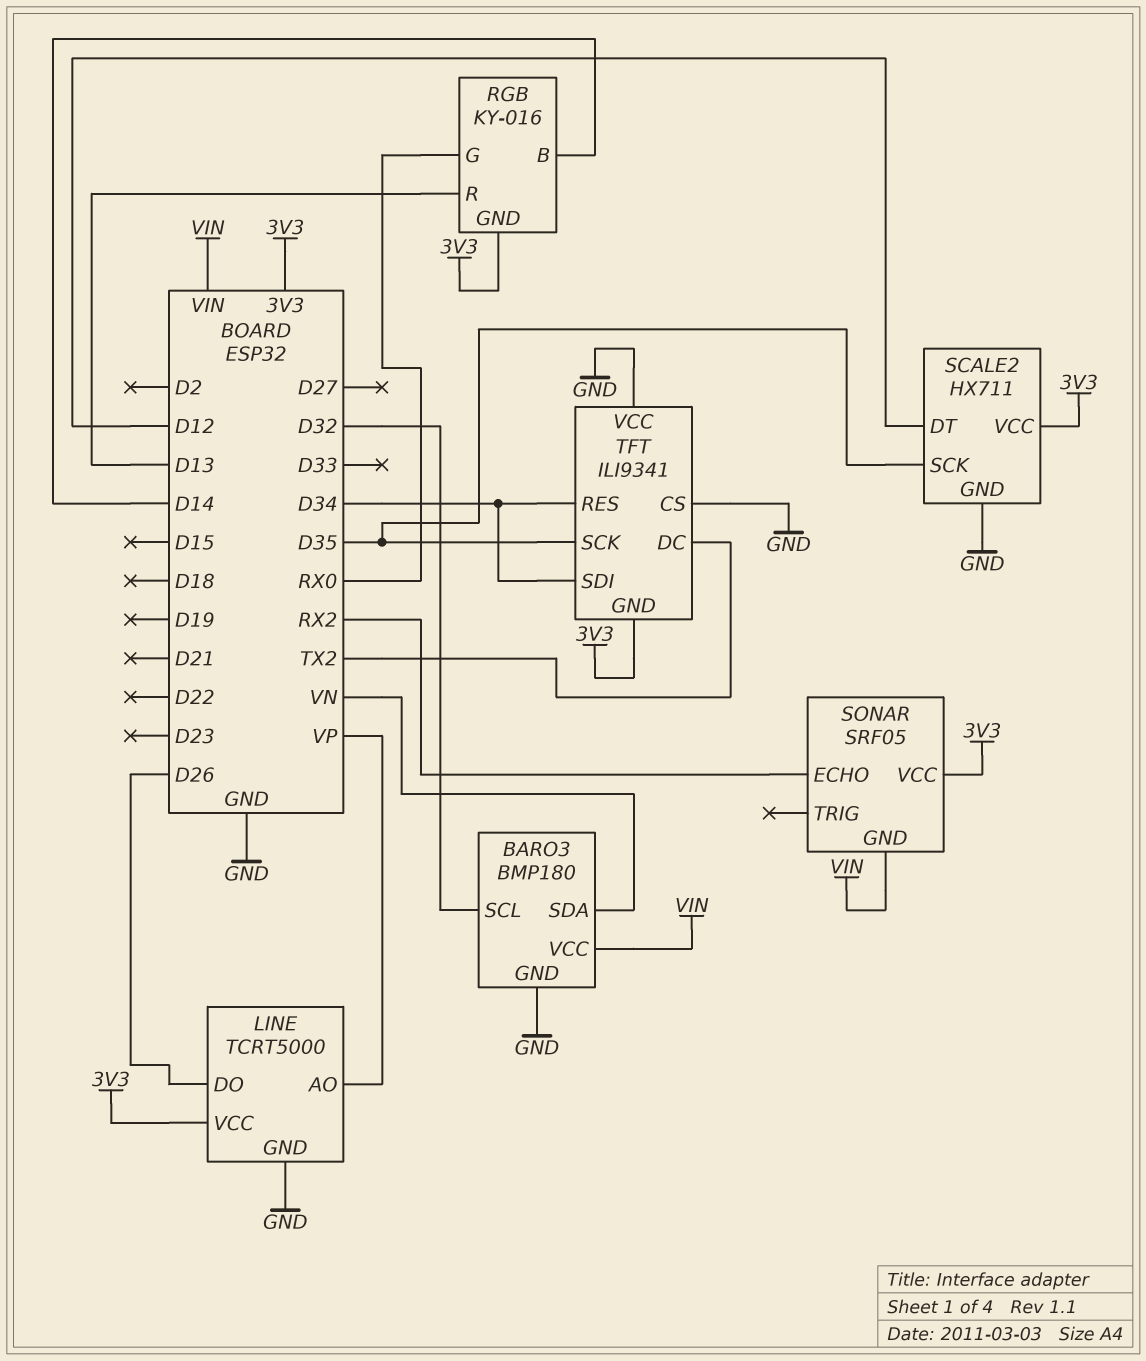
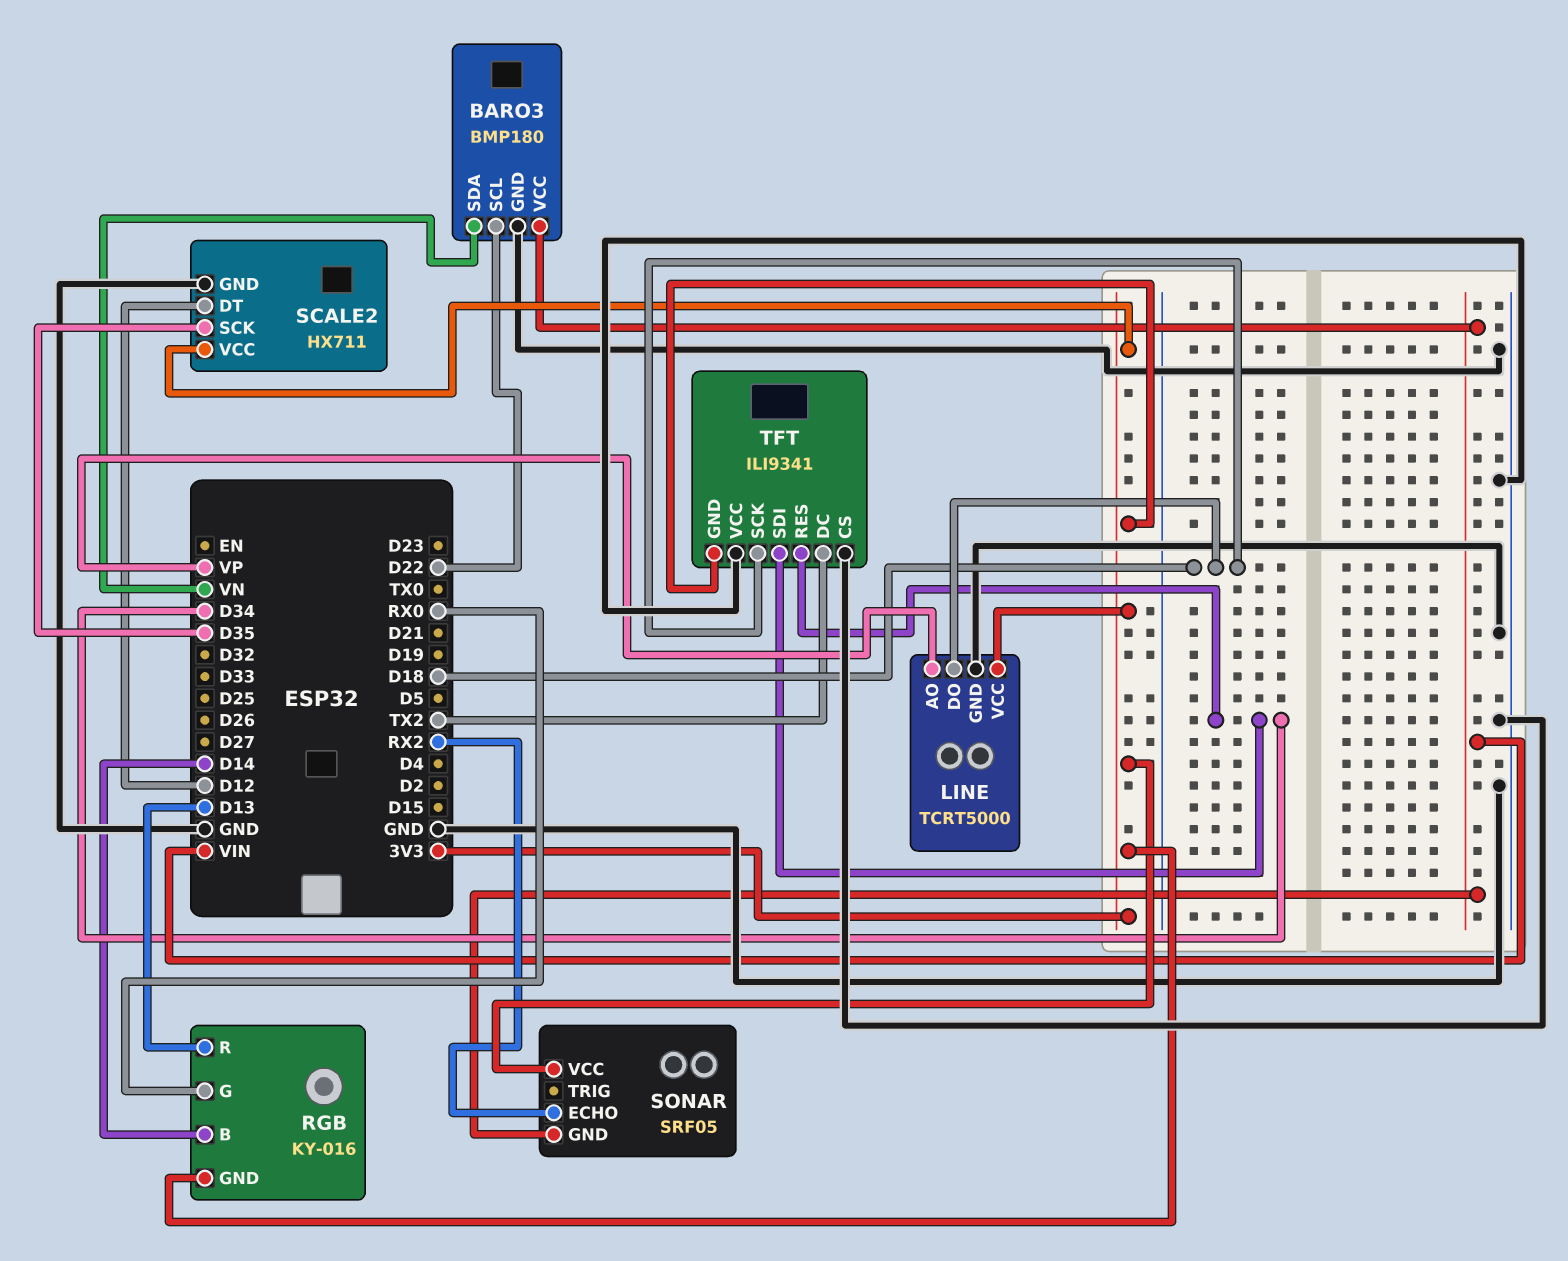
BARO3 pin SCL: D32 -> D22
LINE pin DO: D26 -> D18
TFT pin SCK: D35 -> D18

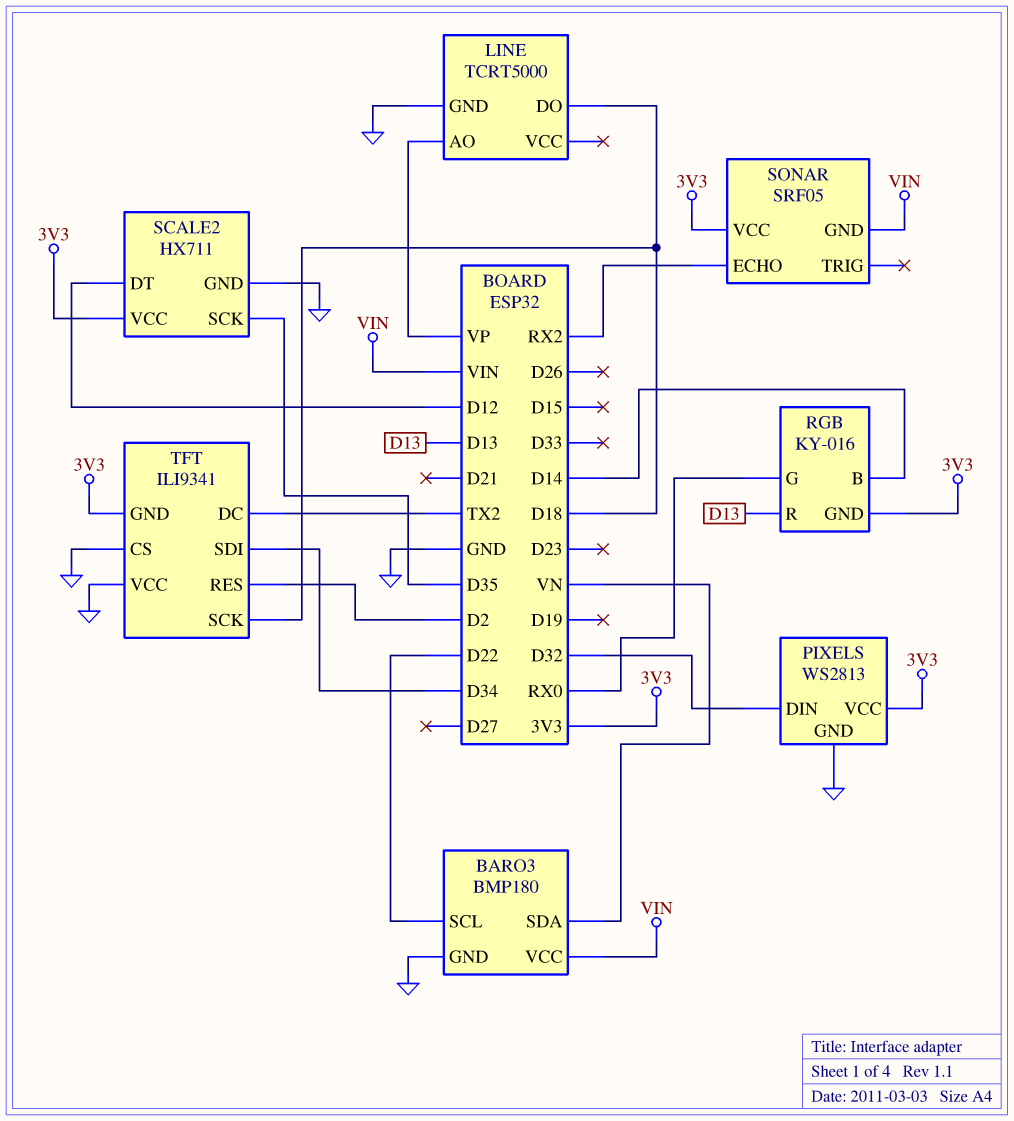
LINE pin VCC: 3V3 -> none
PIXELS: none -> WS2813
PIXELS pin DIN: none -> D32
PIXELS pin GND: none -> GND
PIXELS pin VCC: none -> 3V3
TFT pin RES: D34 -> D2

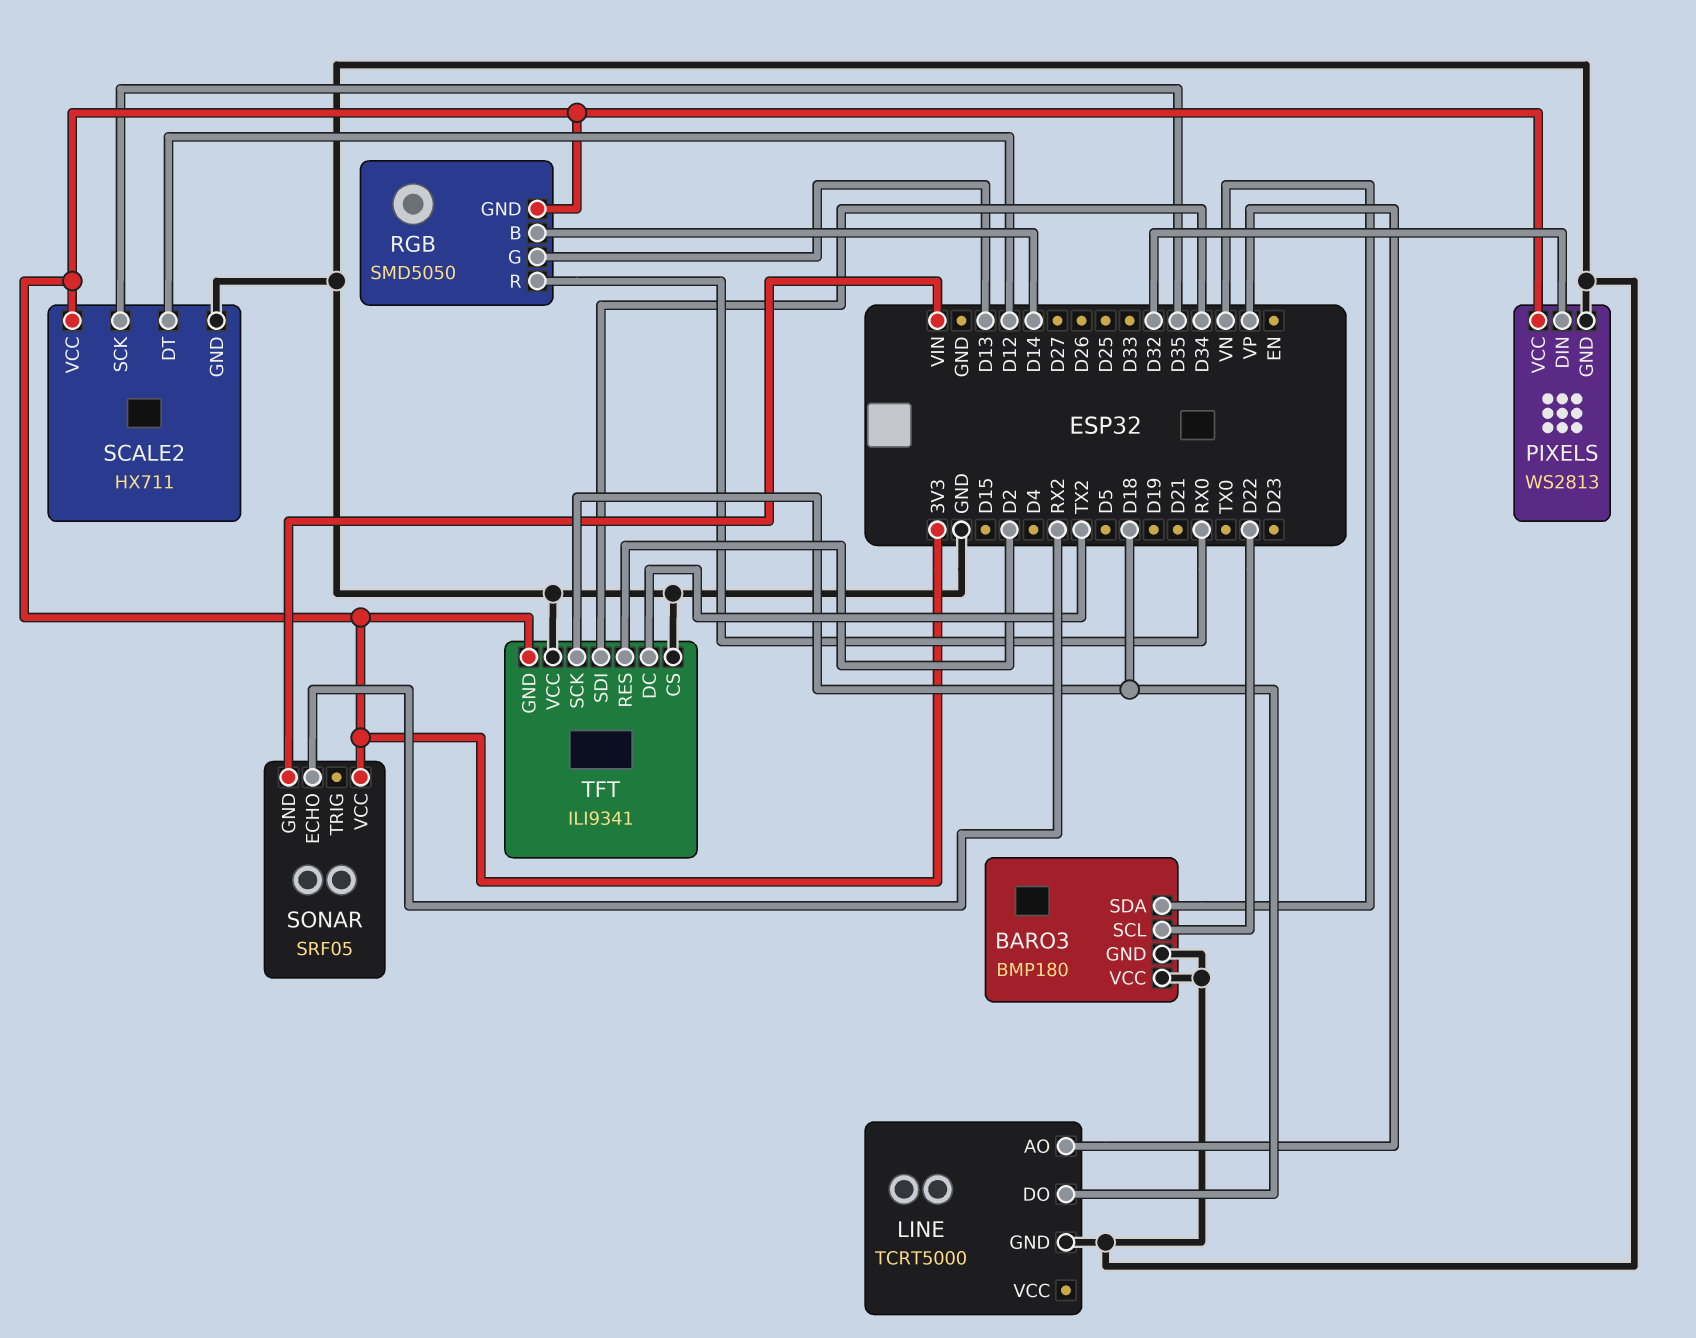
BARO3 pin VCC: VIN -> GND
RGB: KY-016 -> SMD5050
RGB pin G: RX0 -> D13
RGB pin R: D13 -> RX0

